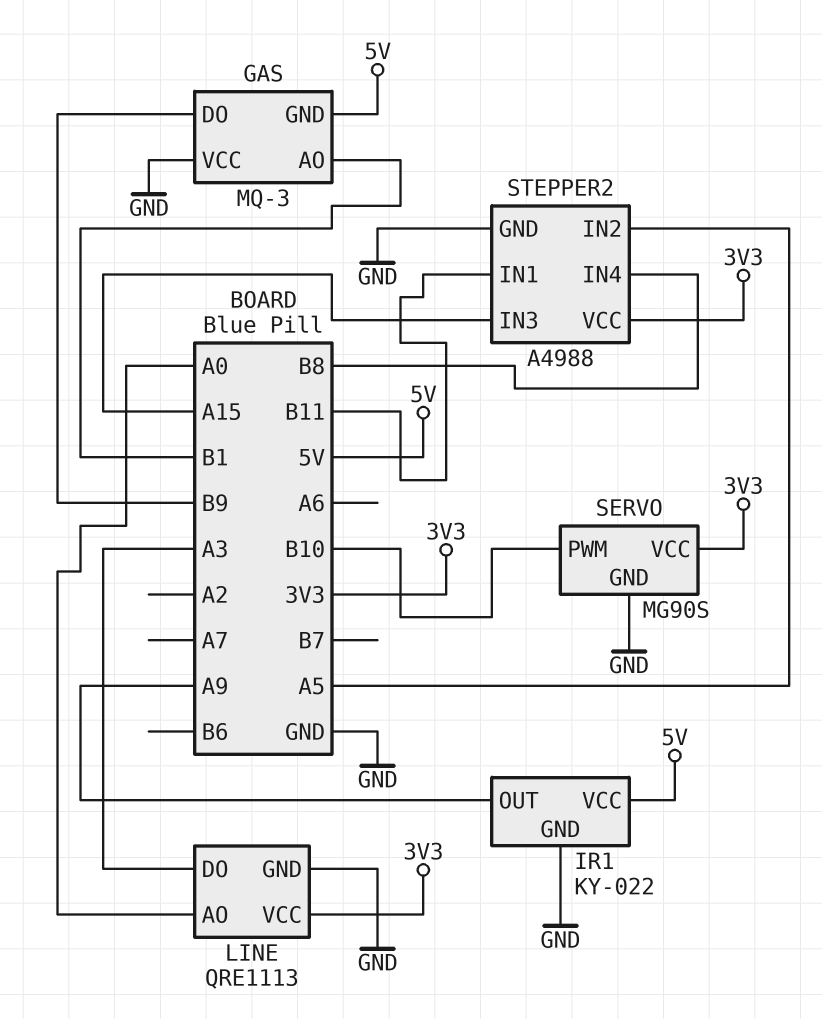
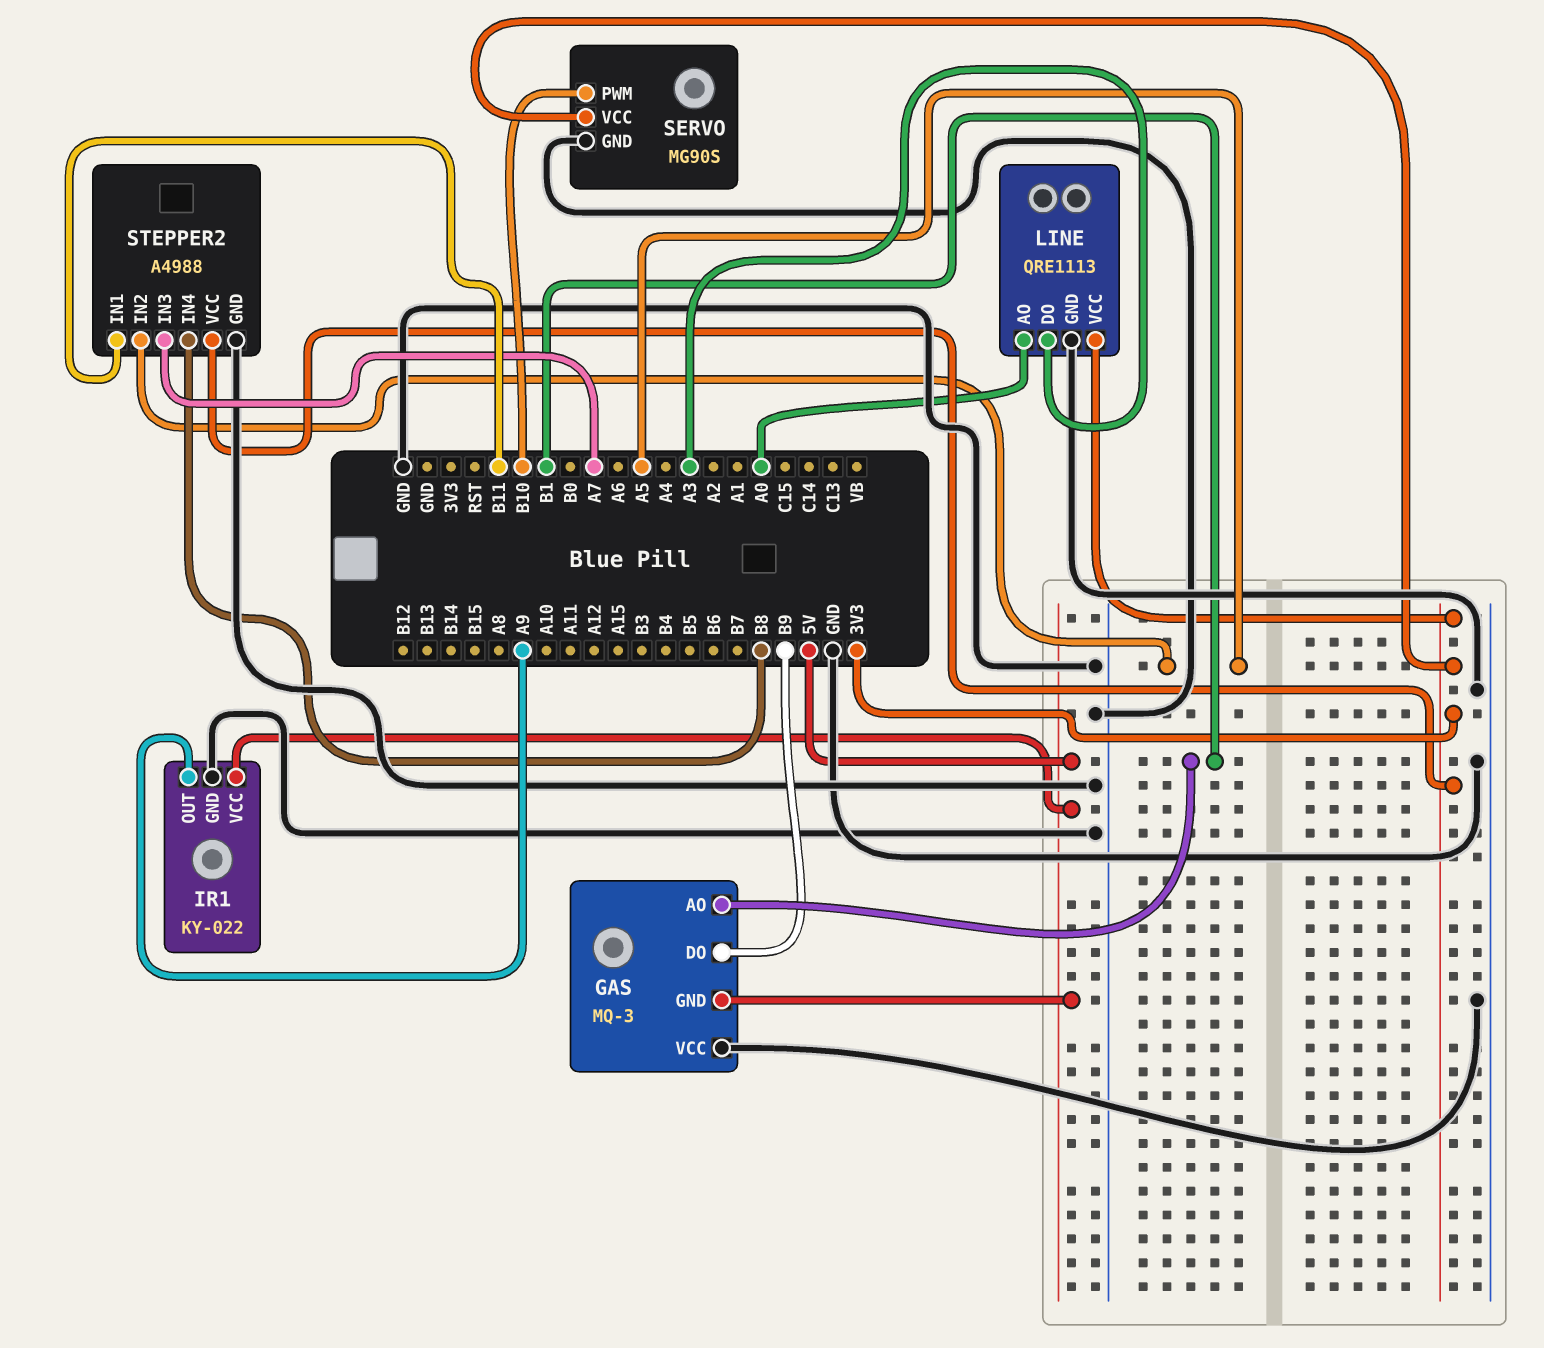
STEPPER2 pin IN3: A15 -> A7

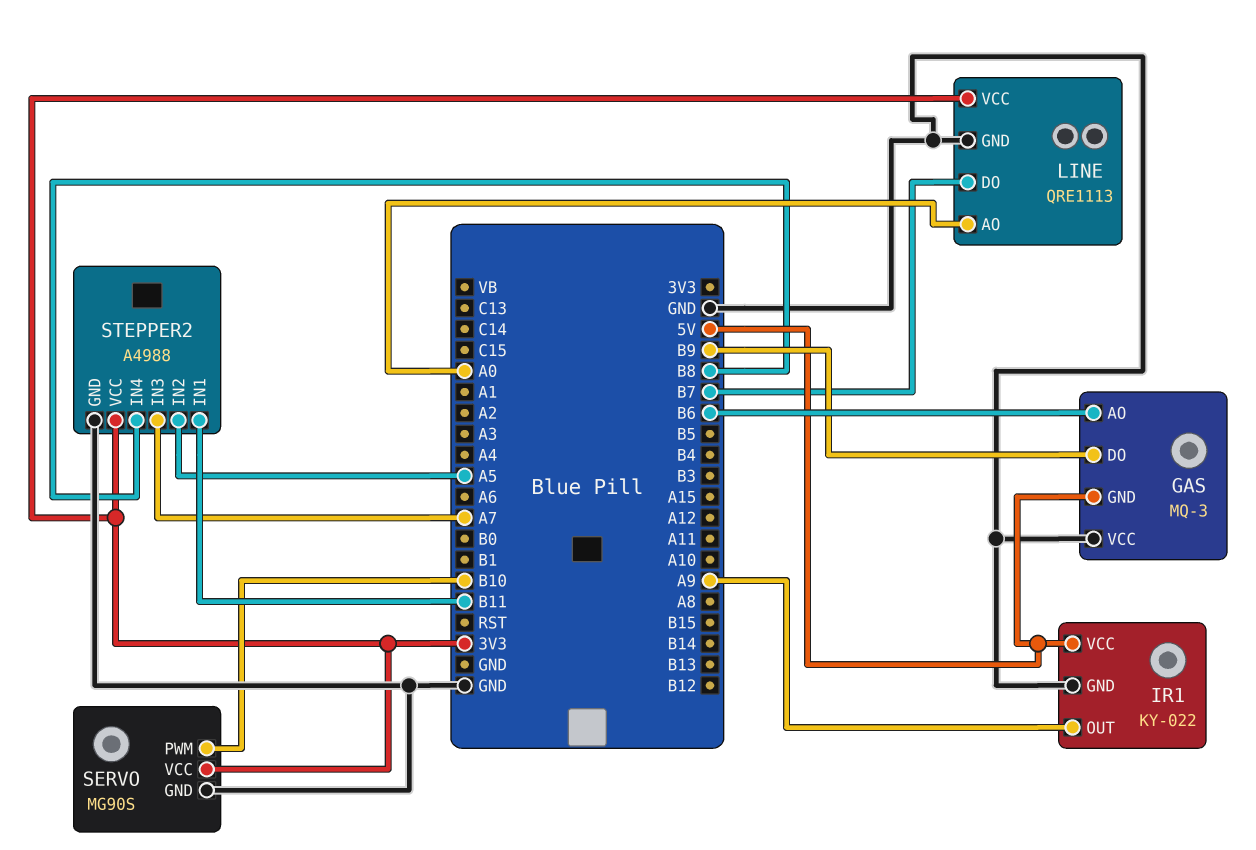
GAS pin AO: B1 -> B6
LINE pin DO: A3 -> B7

